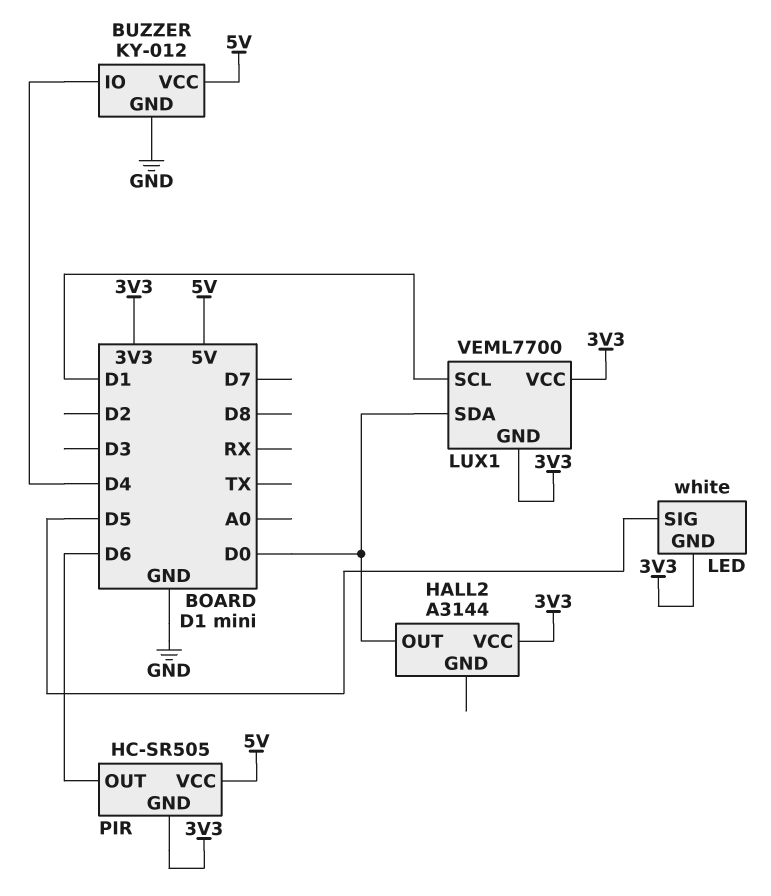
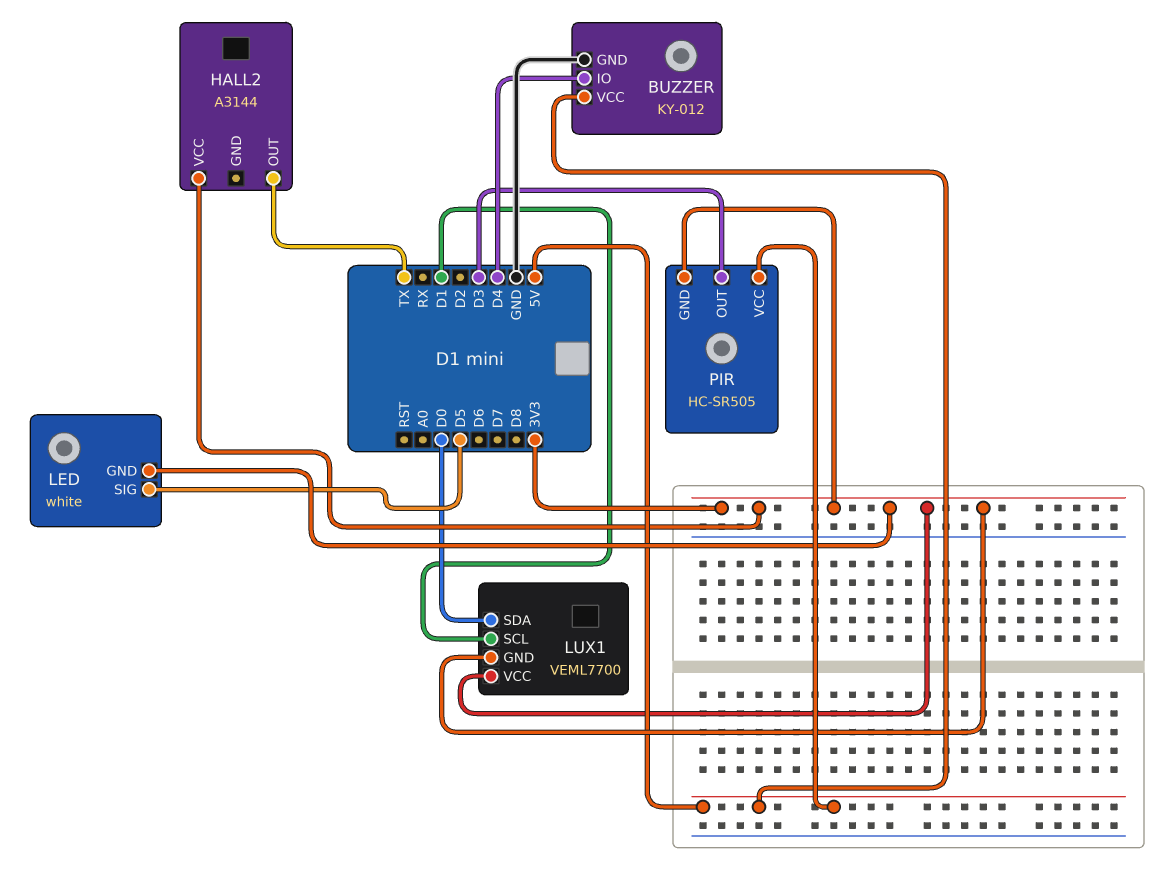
HALL2 pin OUT: D0 -> TX
PIR pin OUT: D6 -> D3

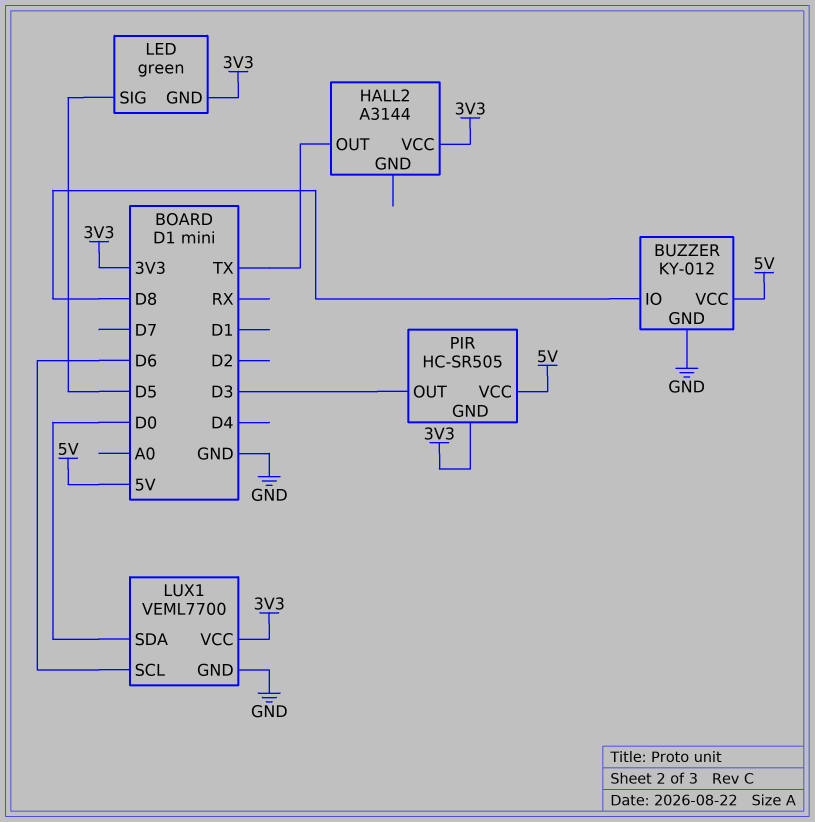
BUZZER pin IO: D4 -> D8
LED: white -> green
LUX1 pin GND: 3V3 -> GND
LUX1 pin SCL: D1 -> D6

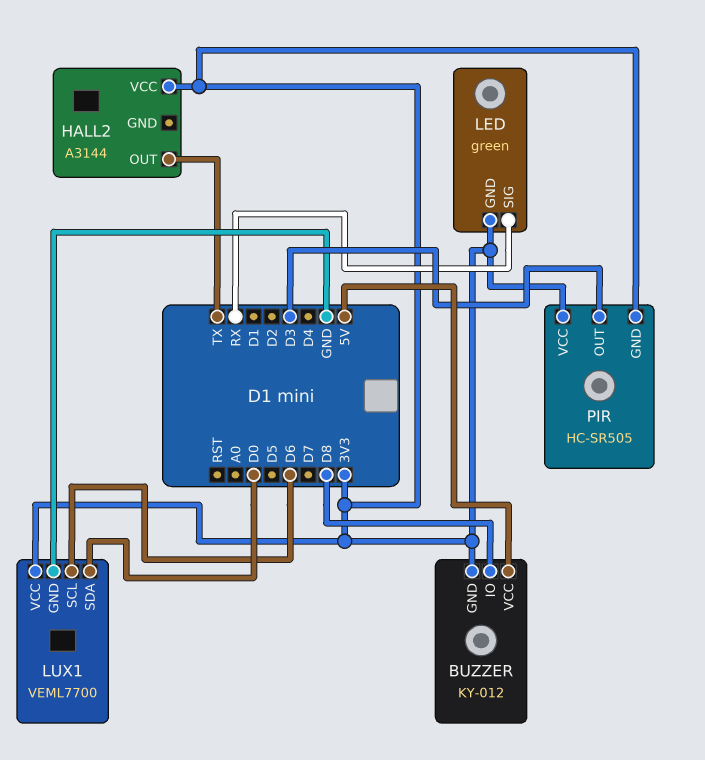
BUZZER pin GND: GND -> 3V3
LED pin SIG: D5 -> RX
PIR pin VCC: 5V -> 3V3

